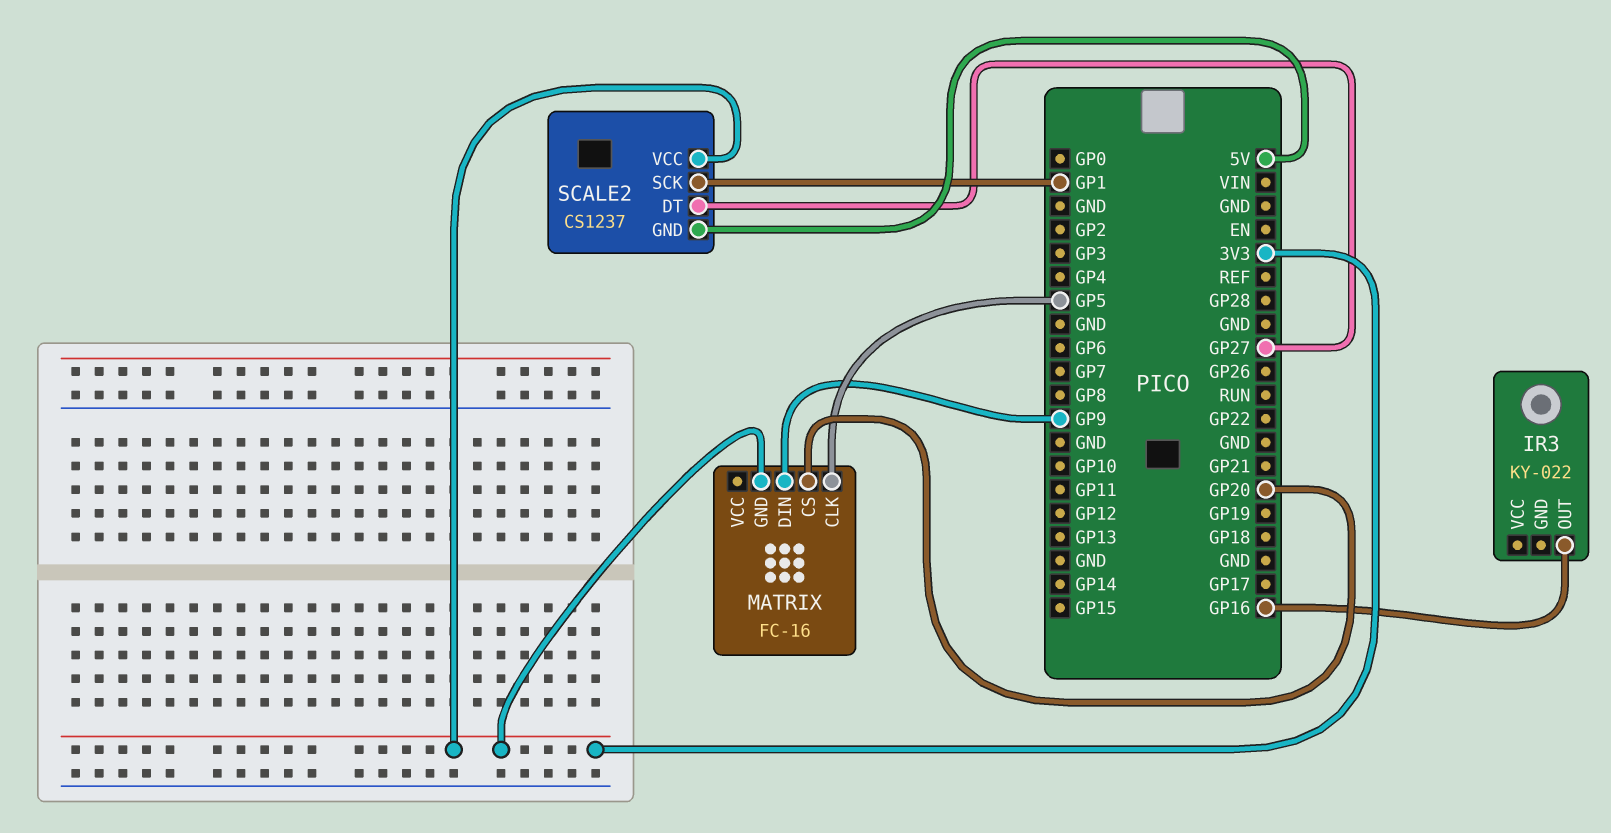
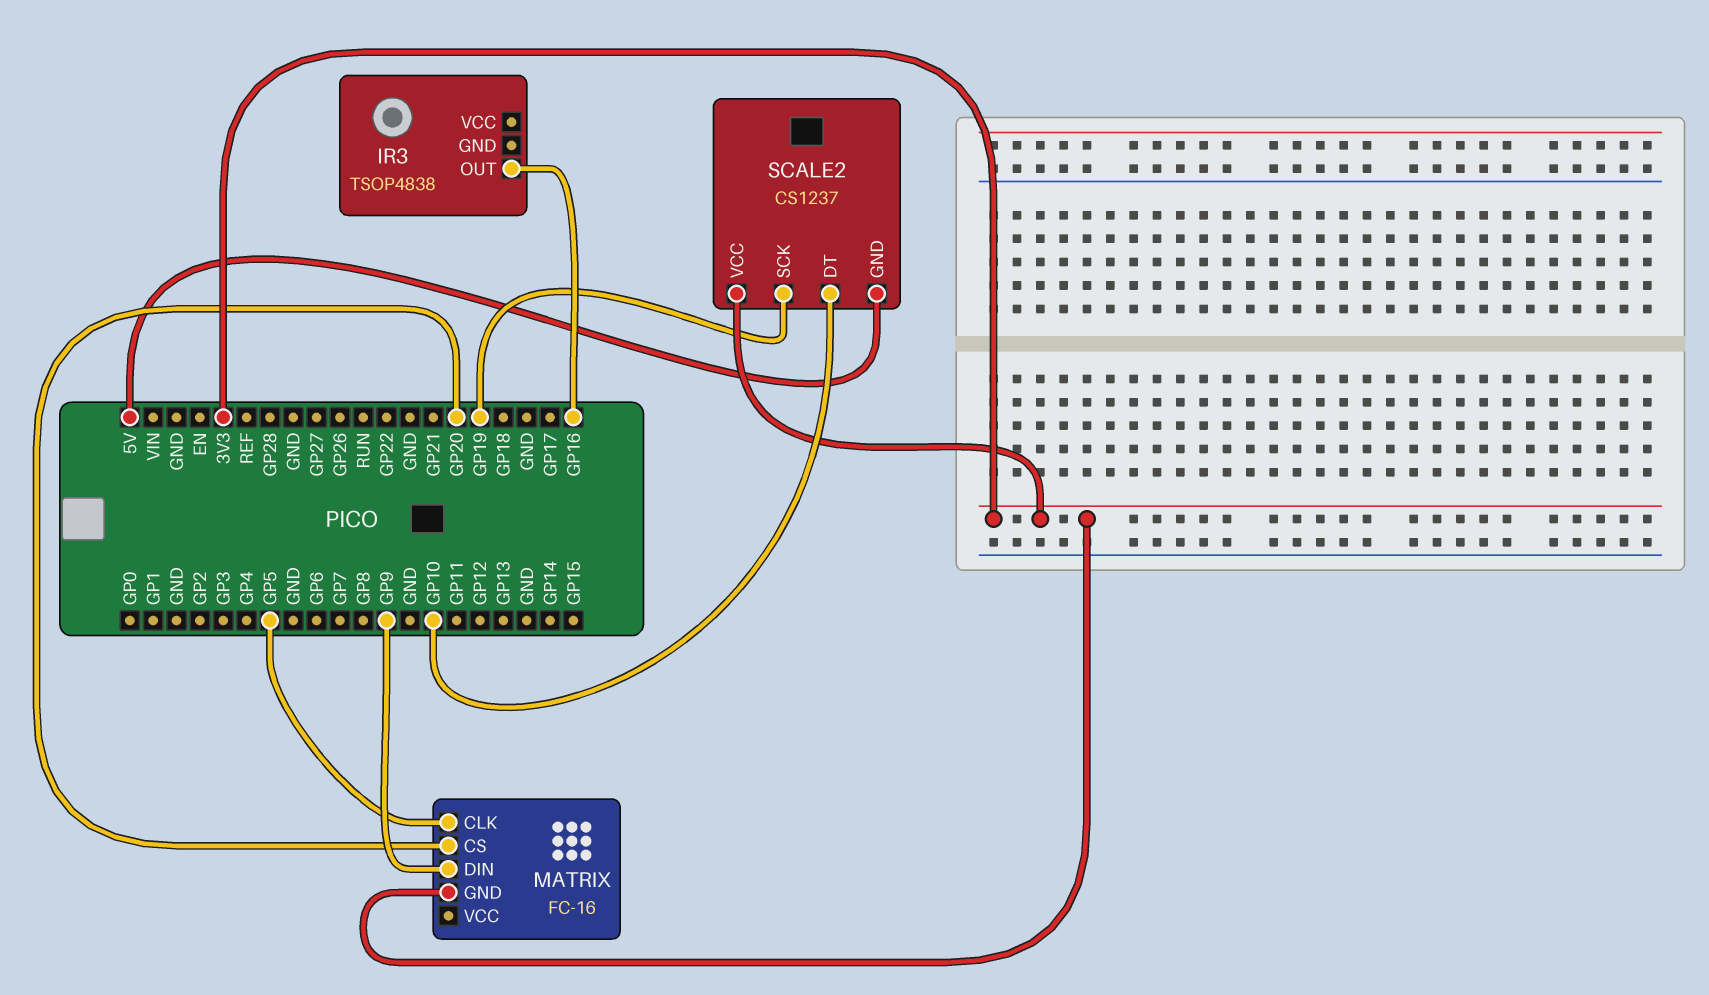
IR3: KY-022 -> TSOP4838
SCALE2 pin DT: GP27 -> GP10
SCALE2 pin SCK: GP1 -> GP19

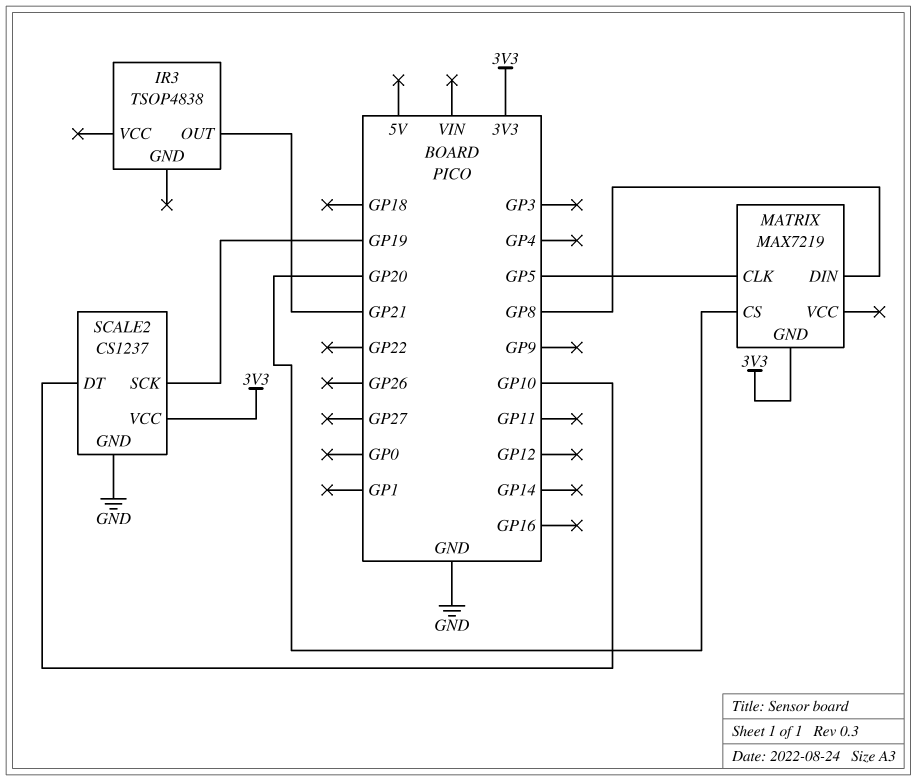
IR3 pin OUT: GP16 -> GP21
MATRIX: FC-16 -> MAX7219
MATRIX pin DIN: GP9 -> GP8
SCALE2 pin GND: 5V -> GND

